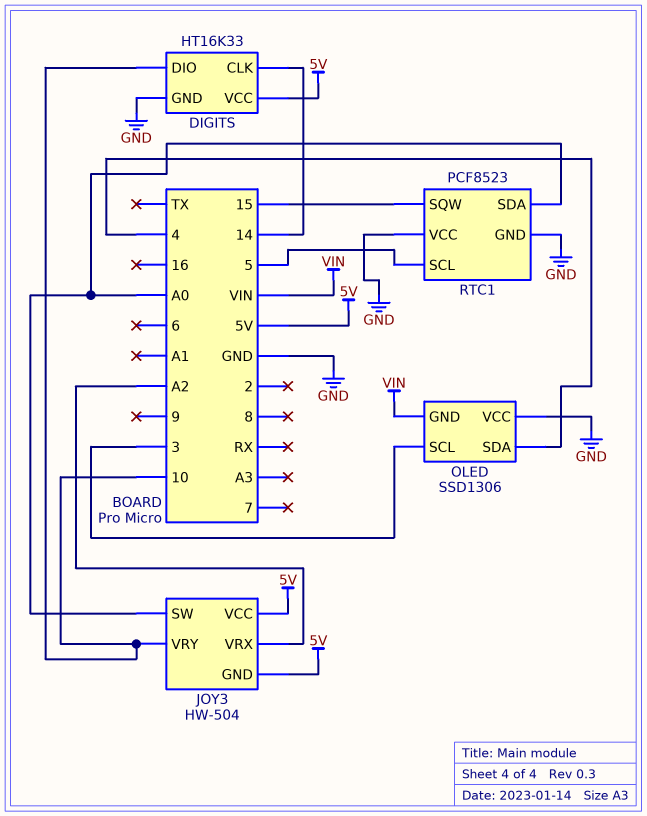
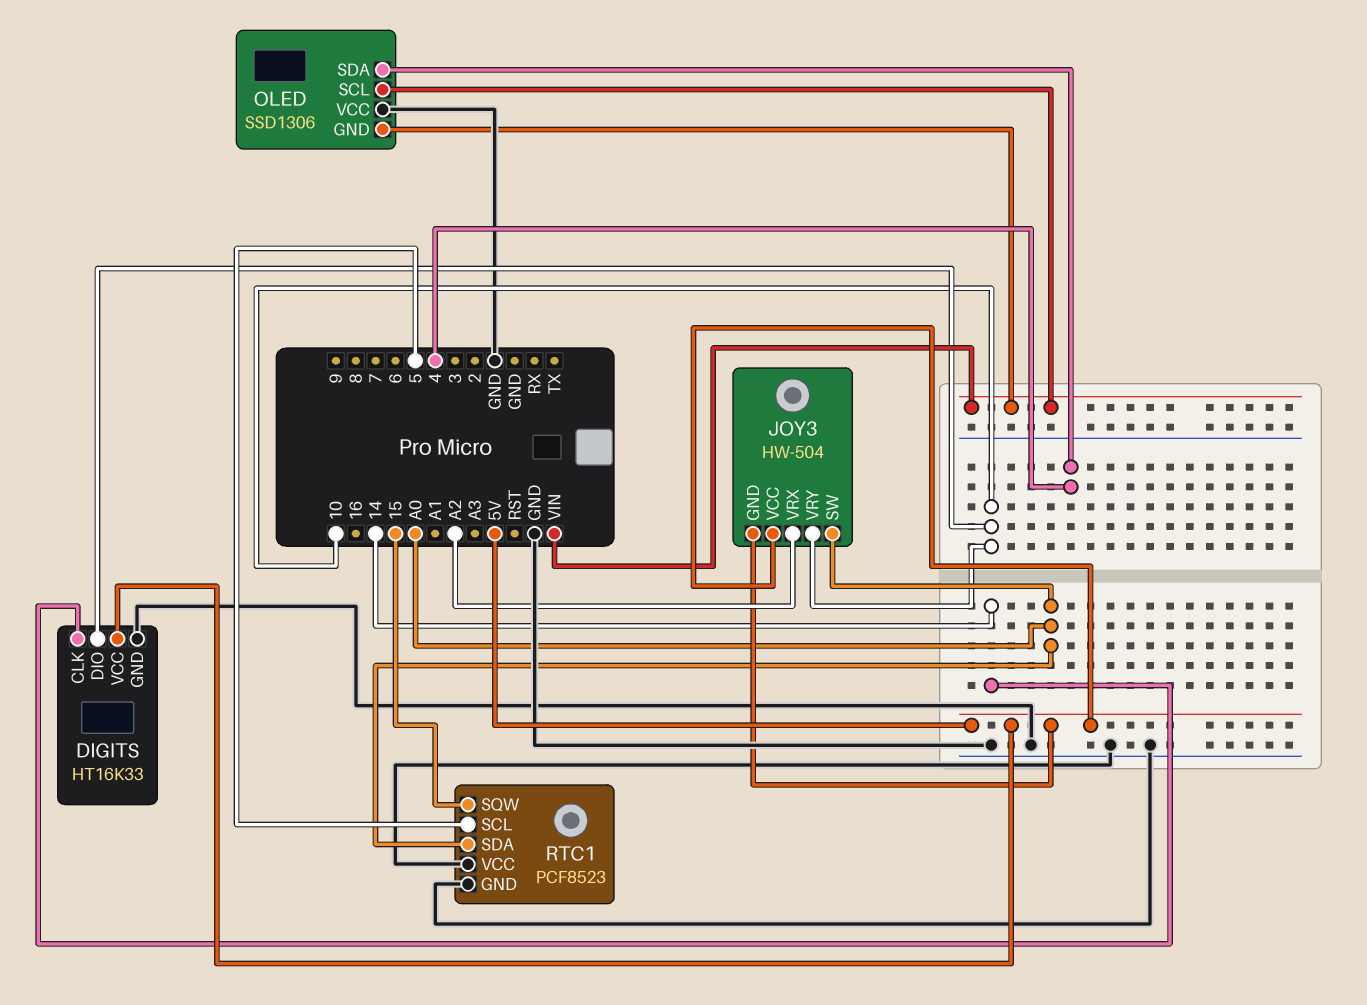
OLED pin SCL: 3 -> VIN

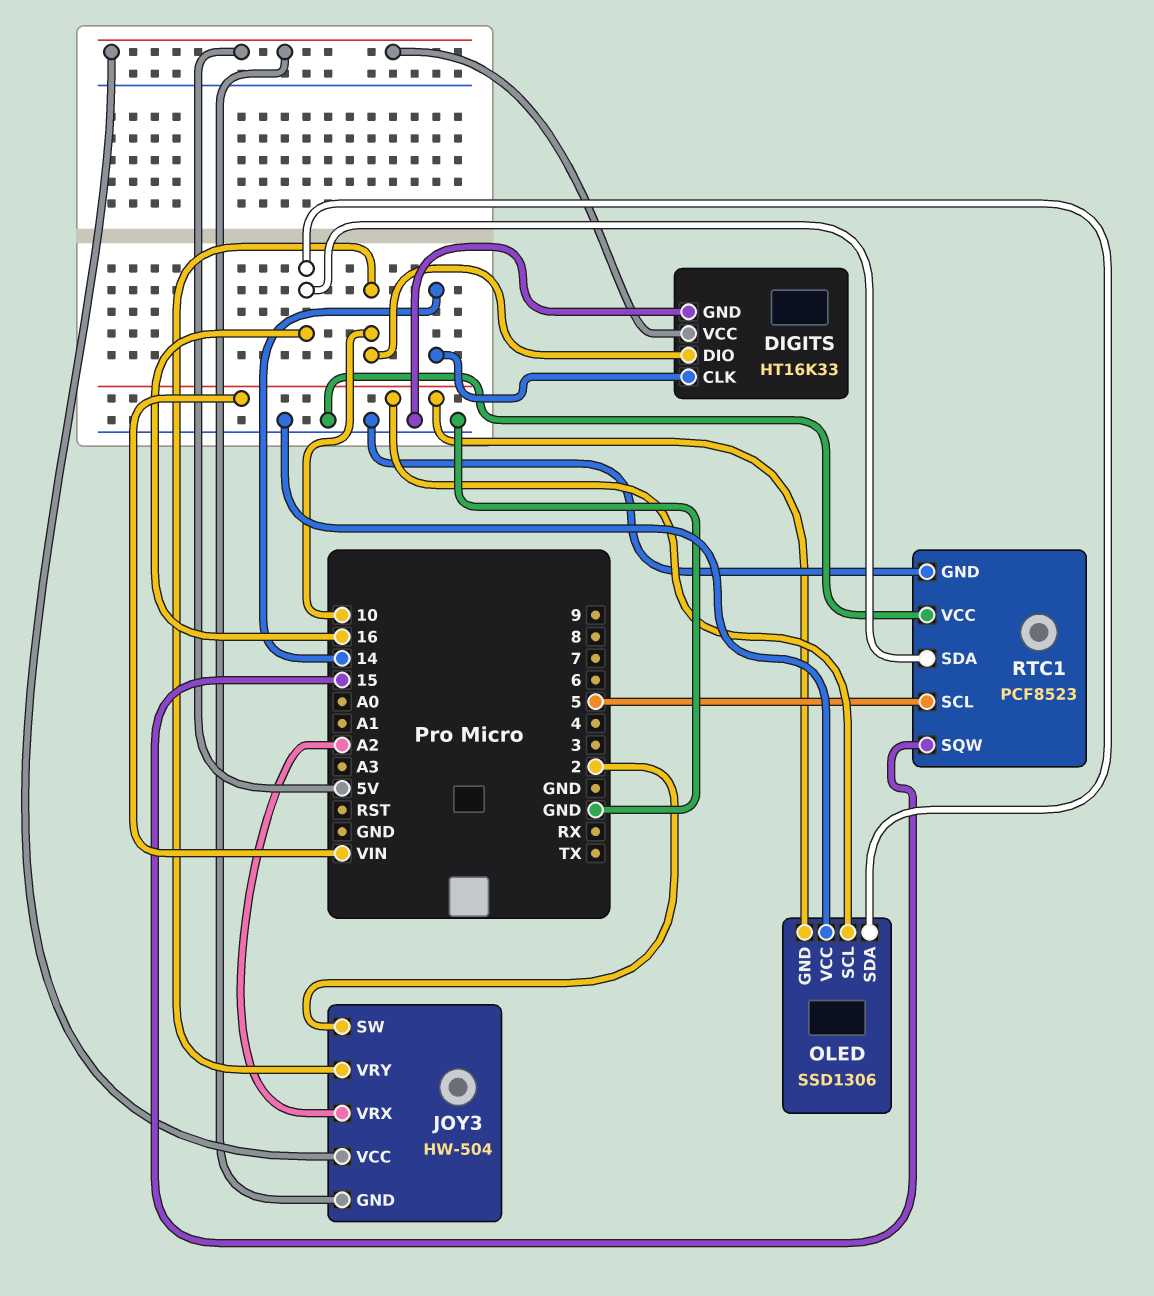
JOY3 pin SW: A0 -> 2
OLED pin SDA: 4 -> 16
RTC1 pin SDA: A0 -> 16

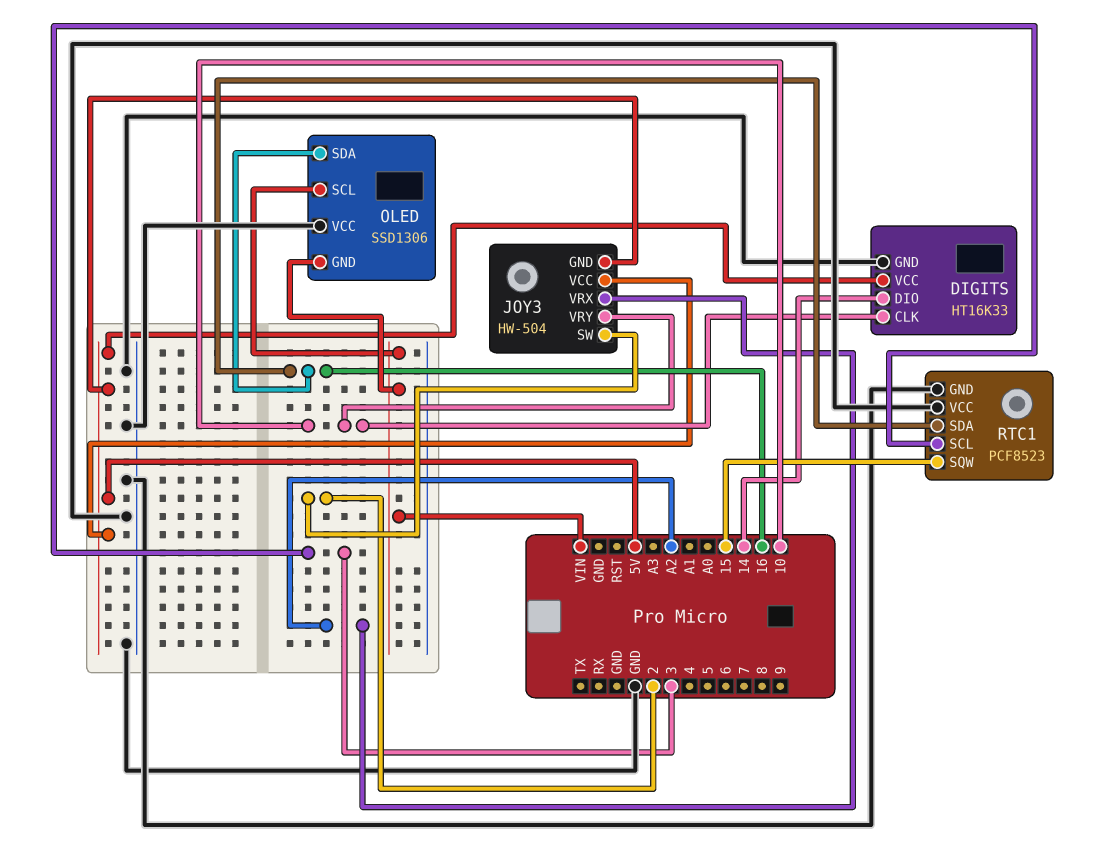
DIGITS pin CLK: 14 -> 10
DIGITS pin DIO: 10 -> 14
RTC1 pin SCL: 5 -> 3

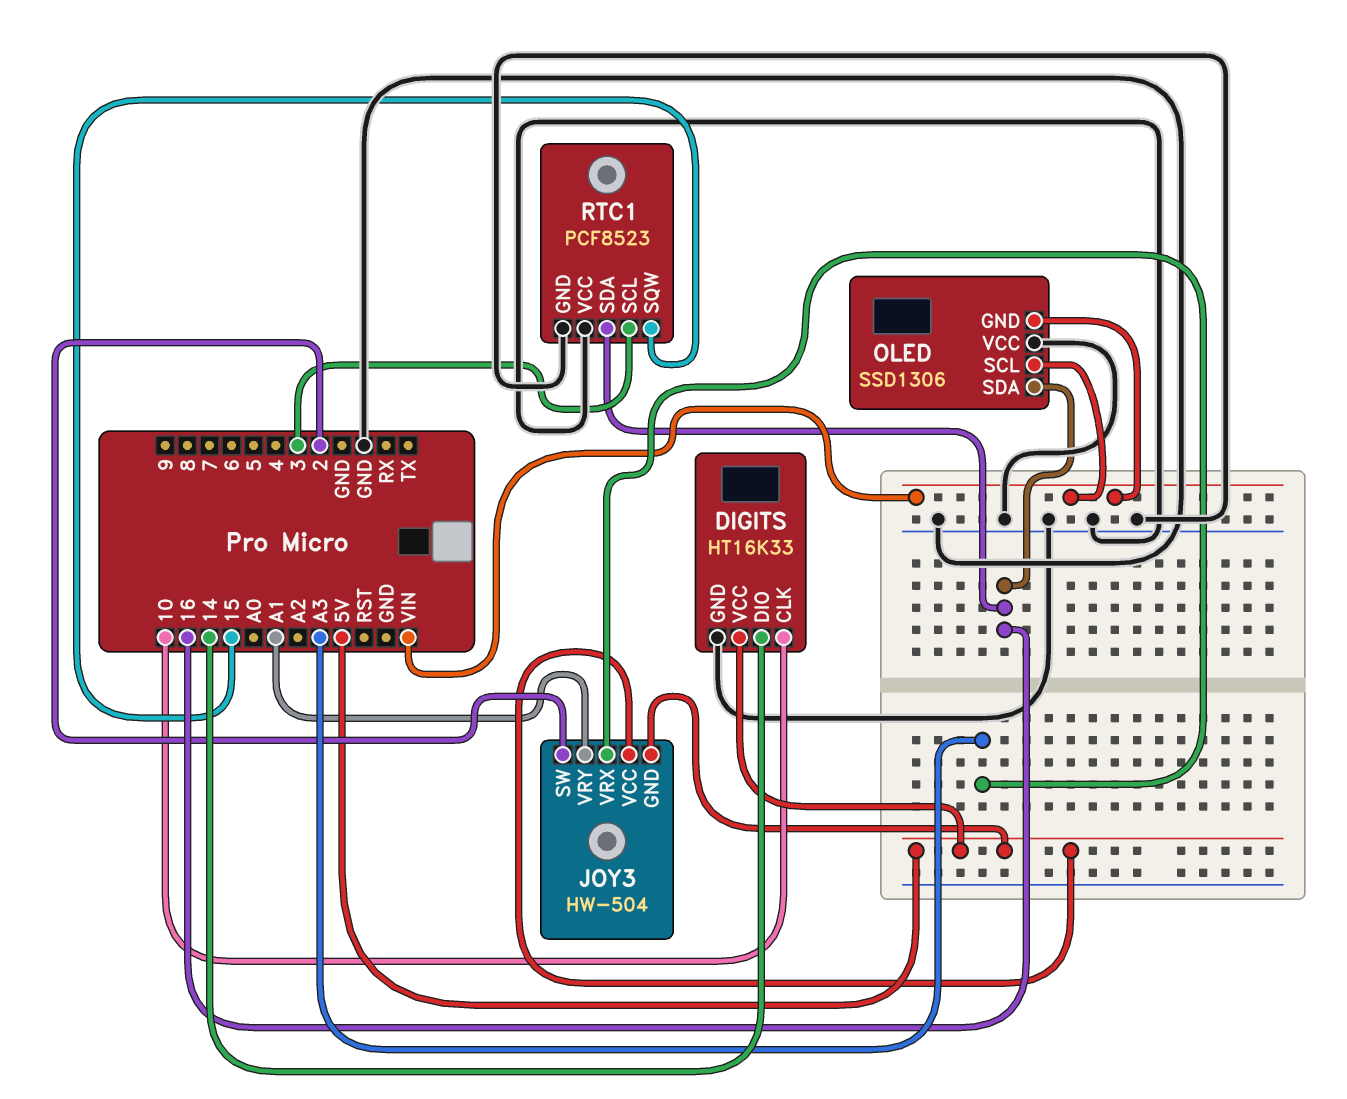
JOY3 pin VRX: A2 -> A3
JOY3 pin VRY: 10 -> A1

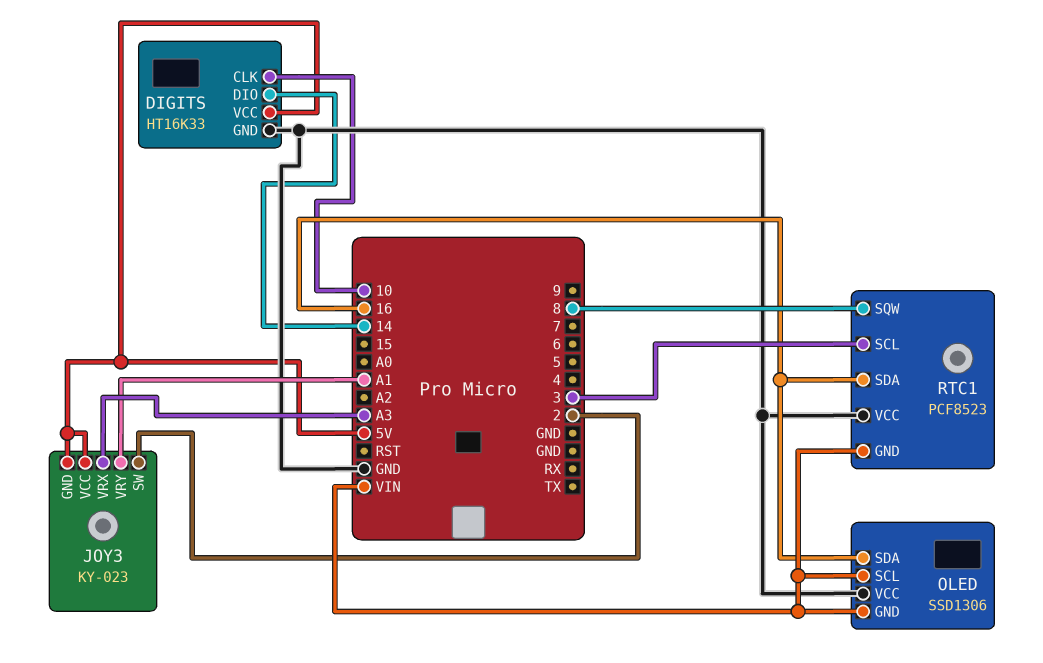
JOY3: HW-504 -> KY-023
RTC1 pin GND: GND -> VIN
RTC1 pin SQW: 15 -> 8

